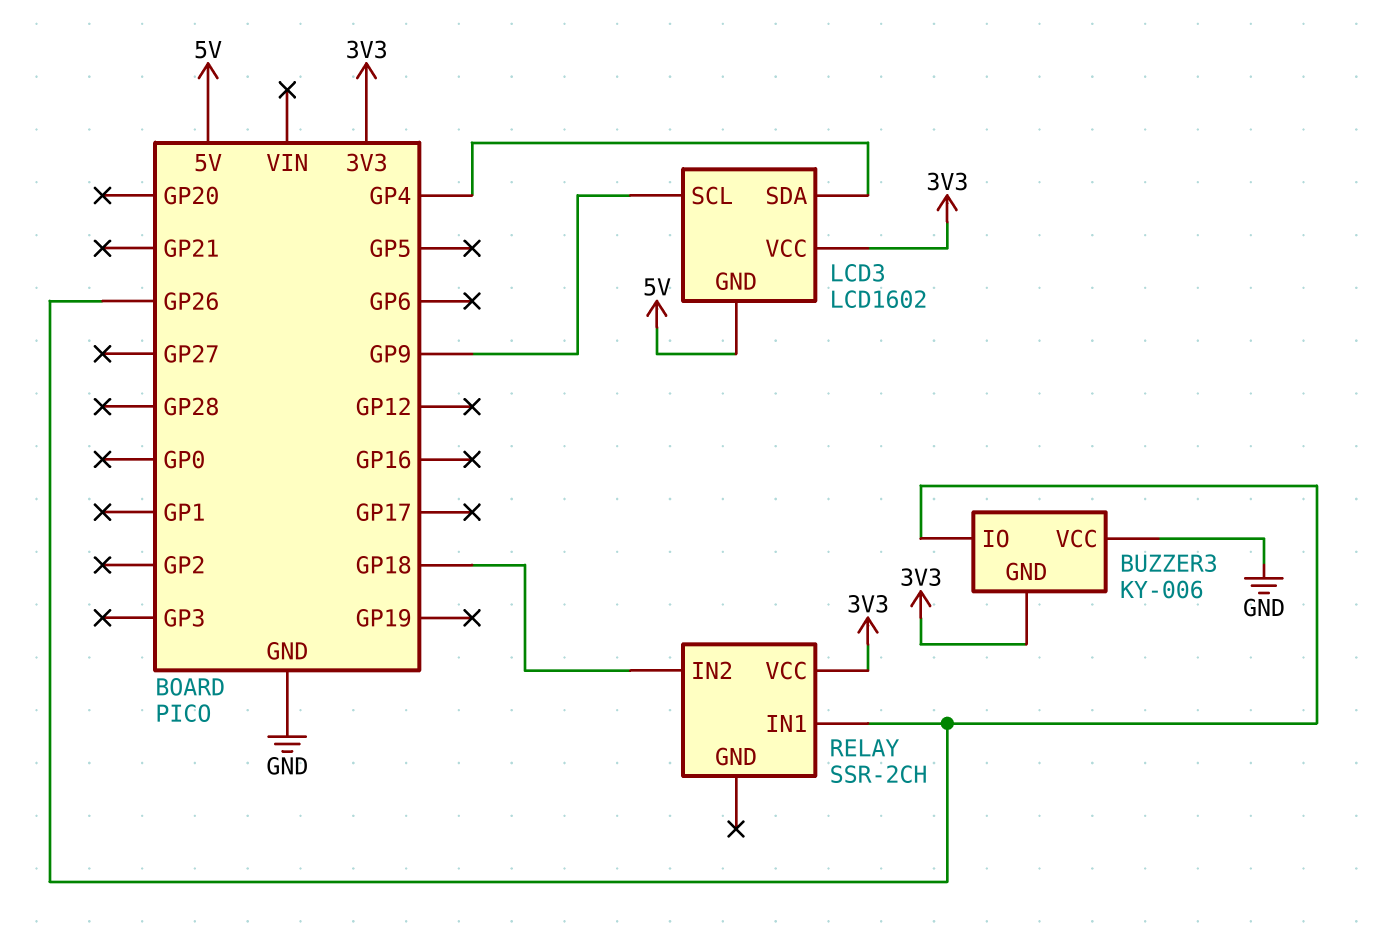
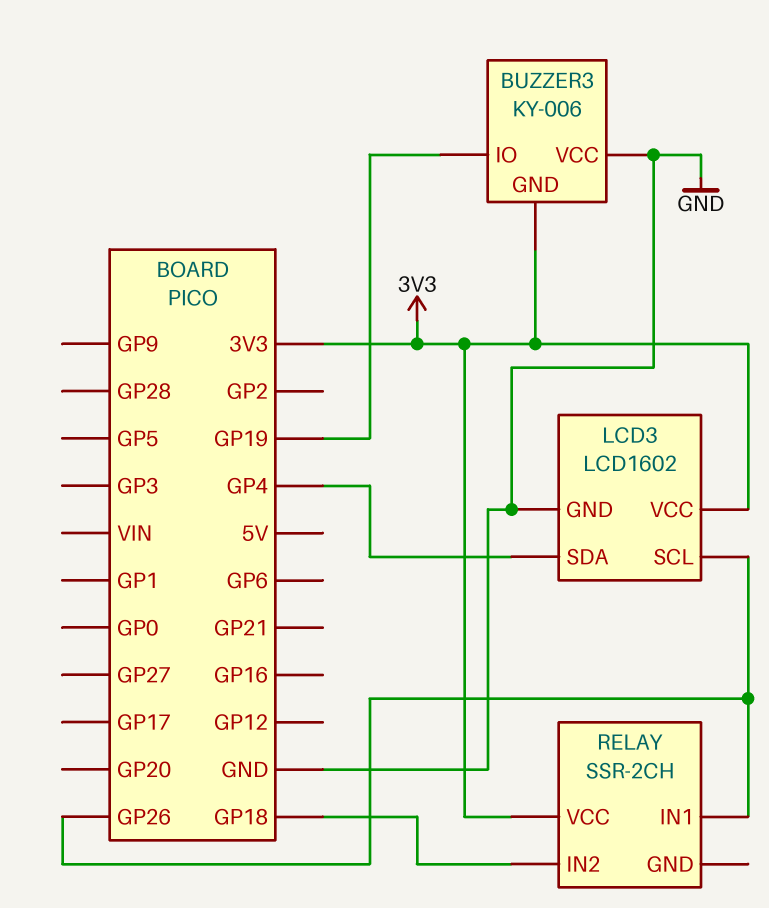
BUZZER3 pin IO: GP26 -> GP19
LCD3 pin GND: 5V -> GND
LCD3 pin SCL: GP9 -> GP26

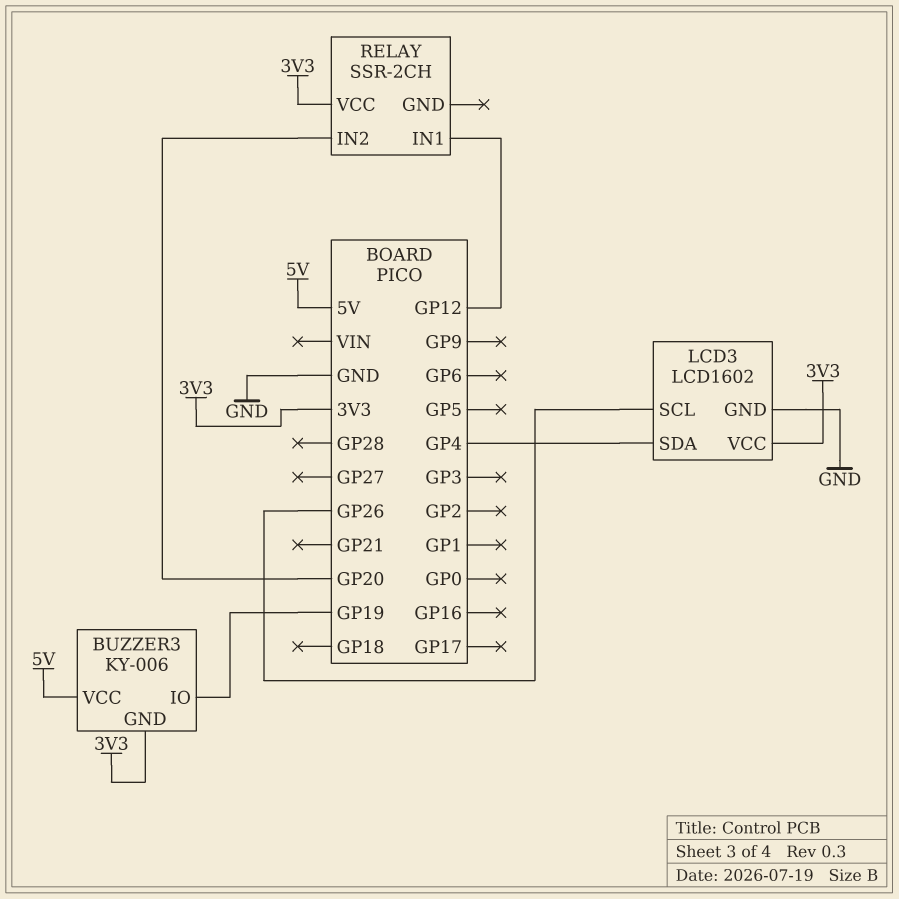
BUZZER3 pin VCC: GND -> 5V
RELAY pin IN1: GP26 -> GP12
RELAY pin IN2: GP18 -> GP20

